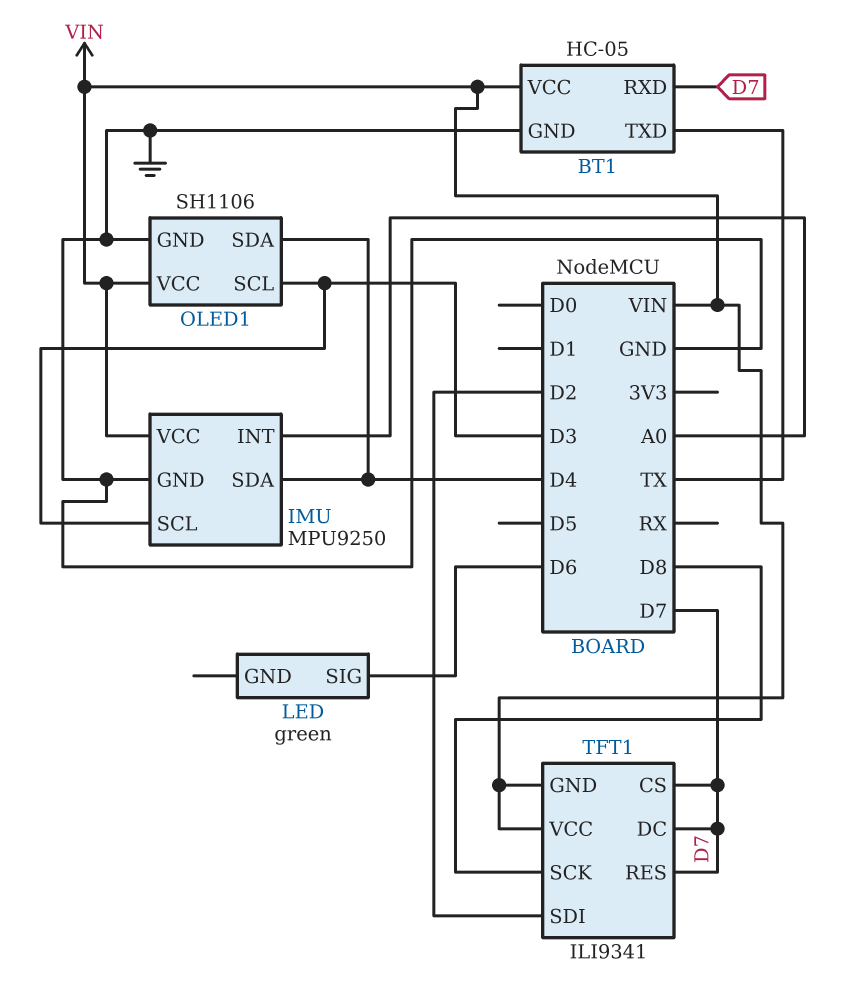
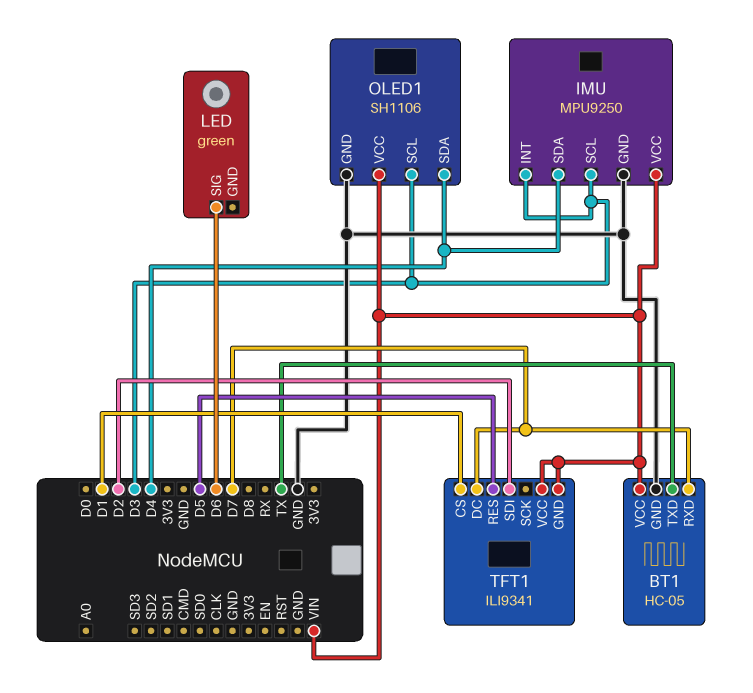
IMU pin INT: A0 -> D3
TFT1 pin CS: D7 -> D1
TFT1 pin RES: D7 -> D5
TFT1 pin SCK: D8 -> none

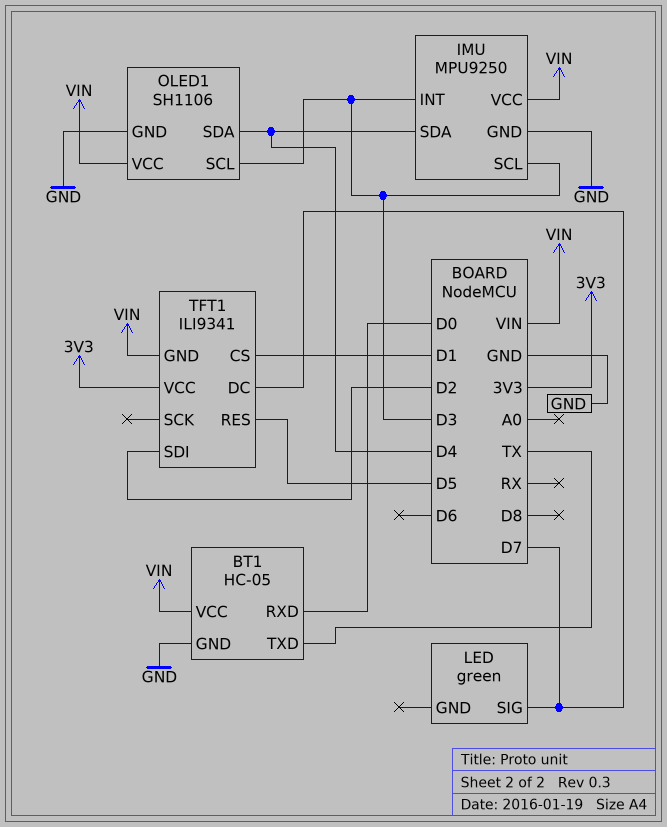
BT1 pin RXD: D7 -> D0
LED pin SIG: D6 -> D7
TFT1 pin VCC: VIN -> 3V3

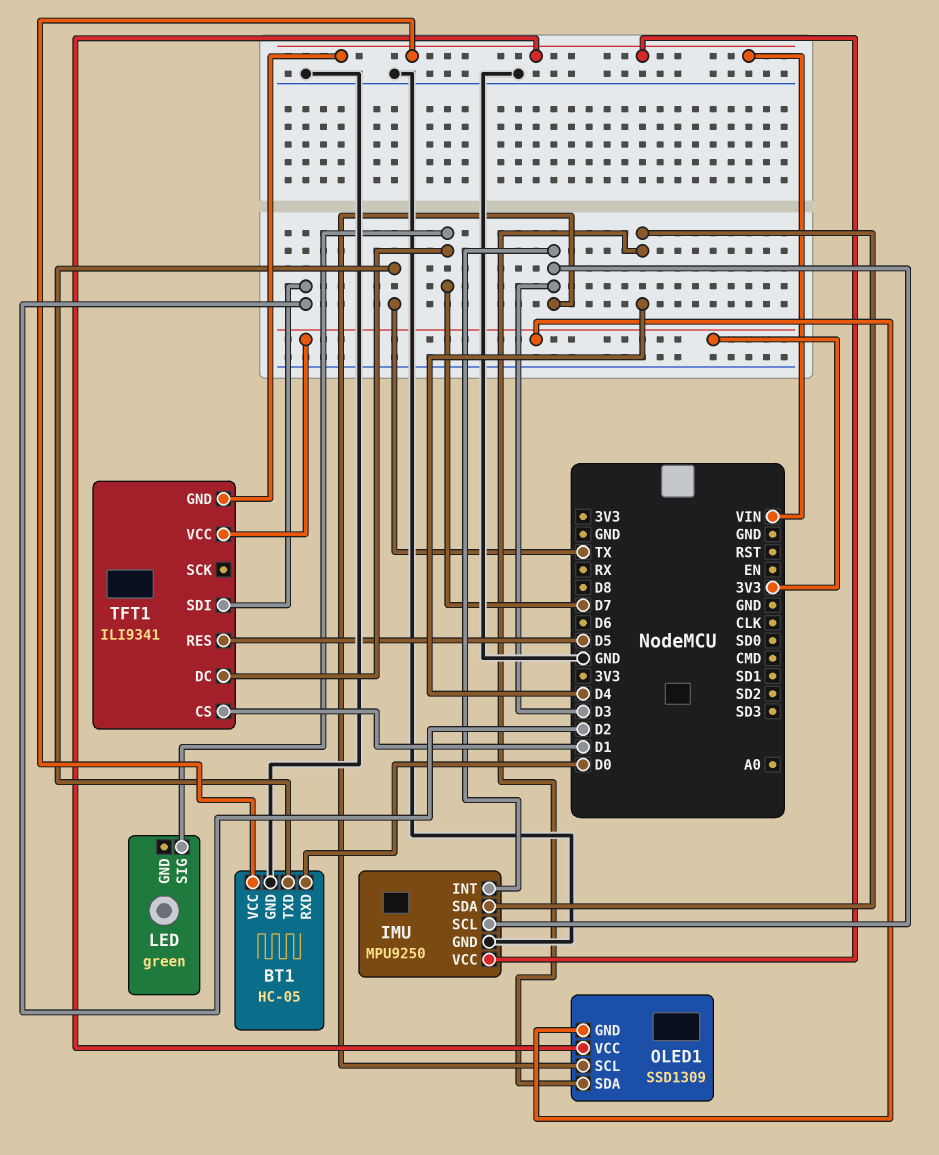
OLED1: SH1106 -> SSD1309
OLED1 pin GND: GND -> 3V3

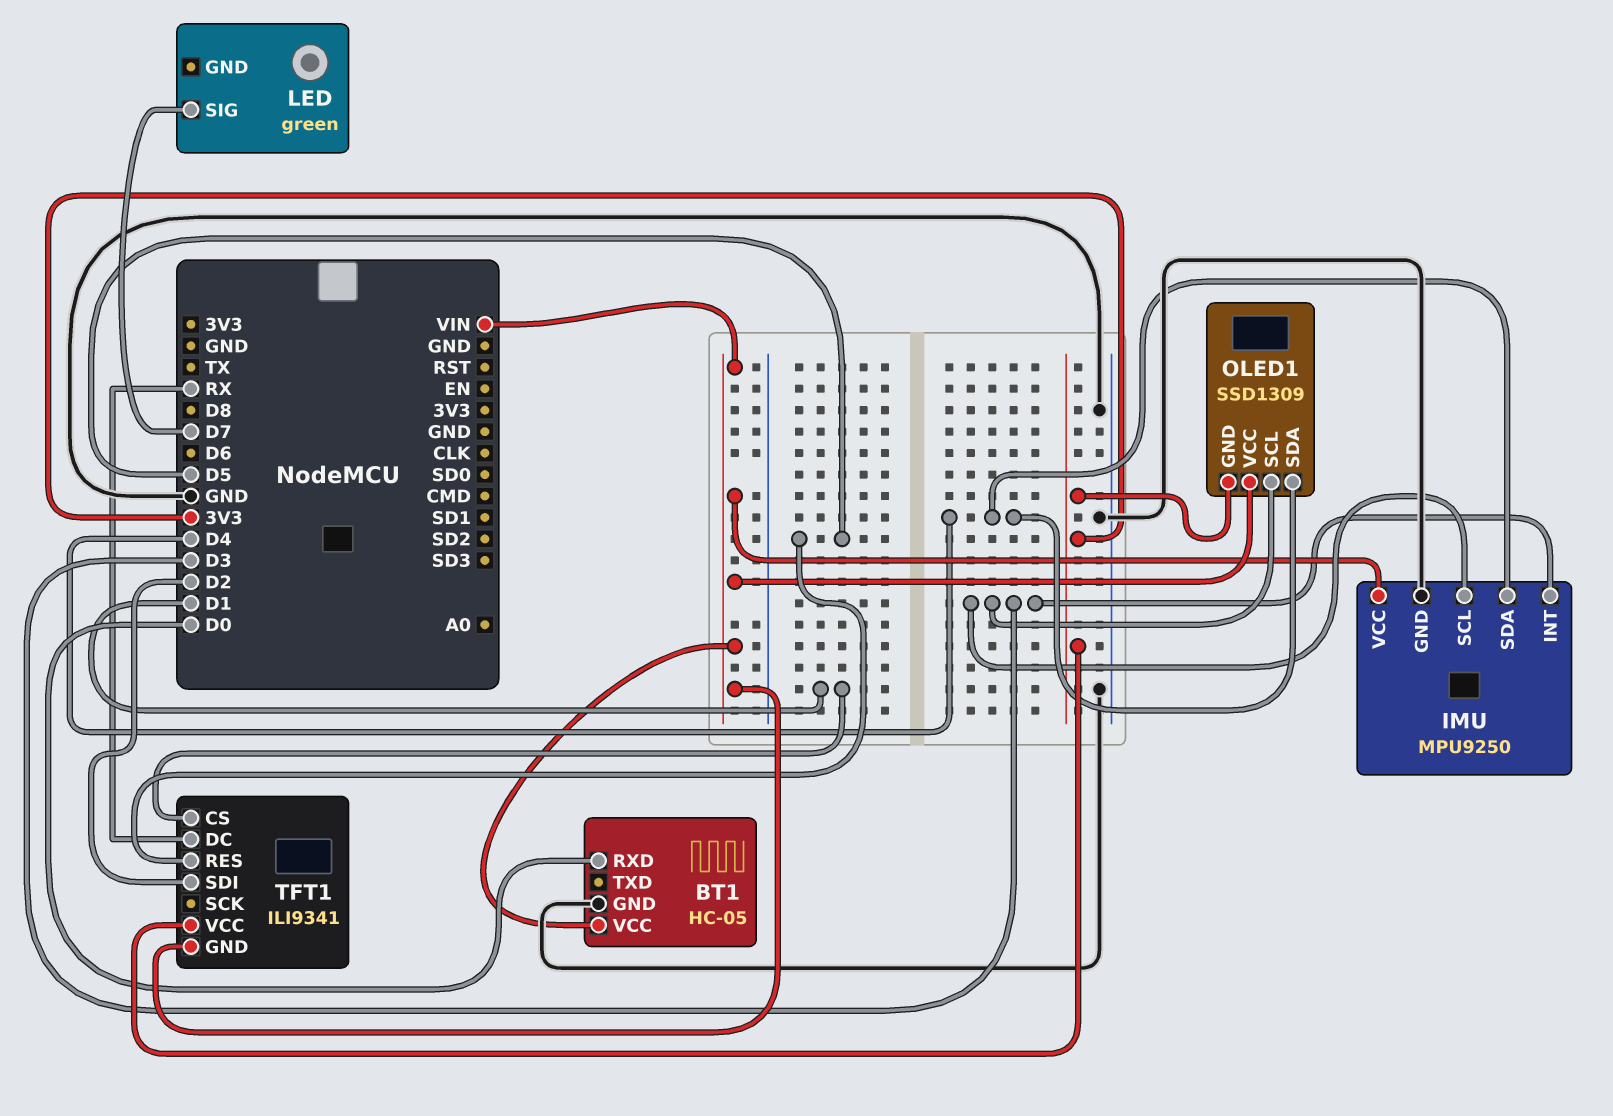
BT1 pin TXD: TX -> none
TFT1 pin DC: D7 -> RX

